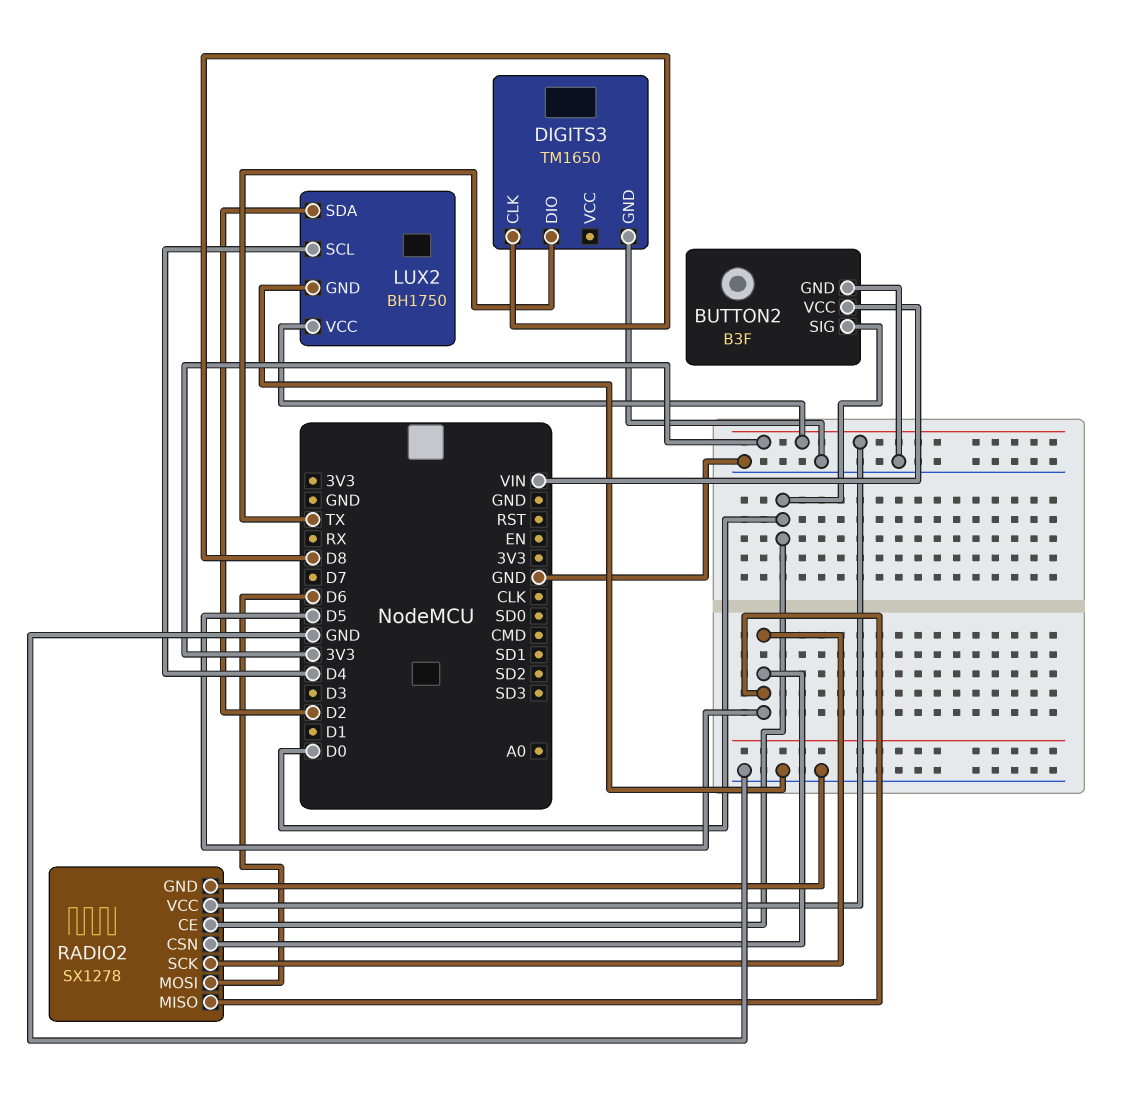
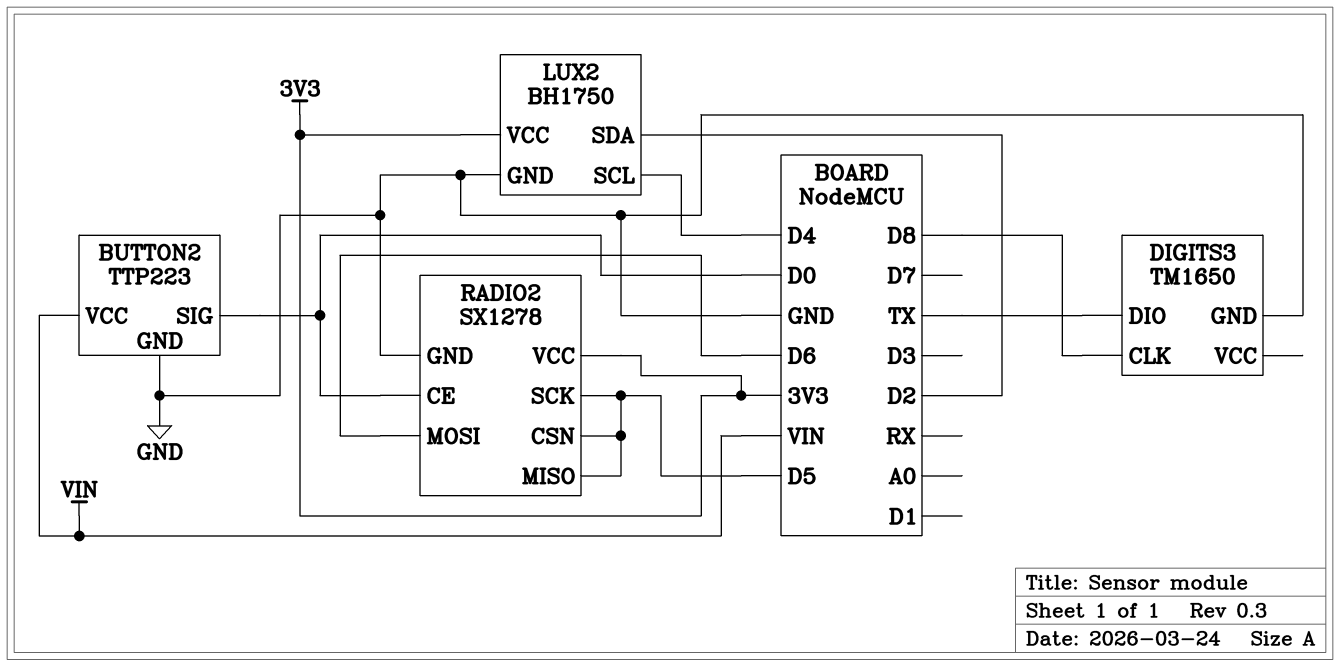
BUTTON2: B3F -> TTP223

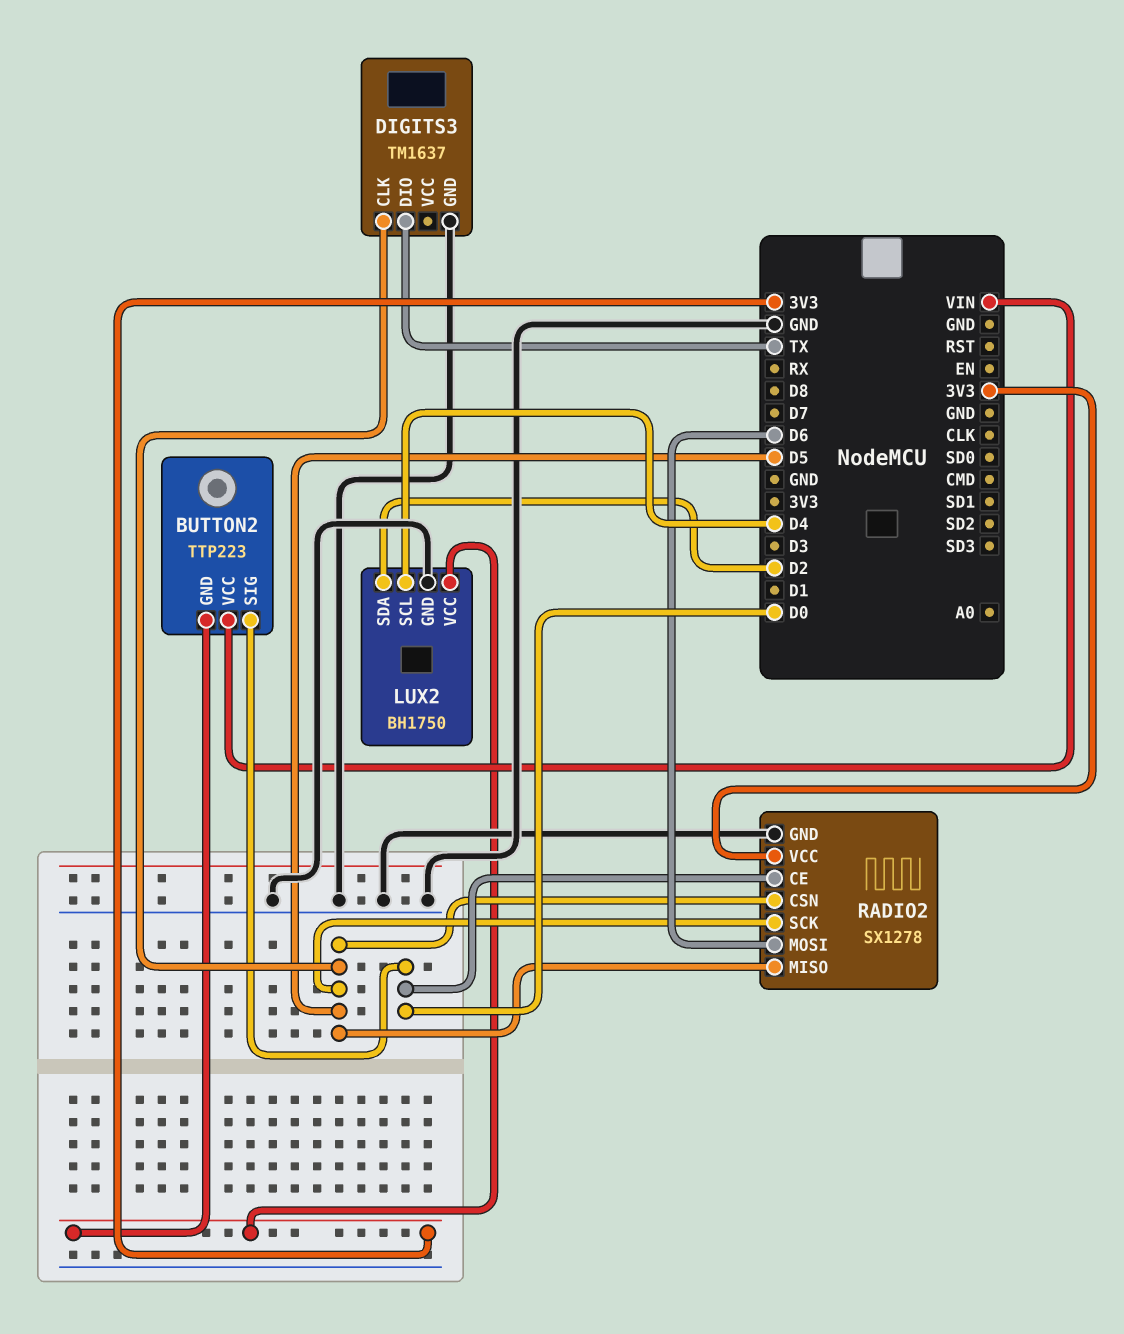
BUTTON2 pin GND: GND -> 3V3
DIGITS3: TM1650 -> TM1637
DIGITS3 pin CLK: D8 -> D5

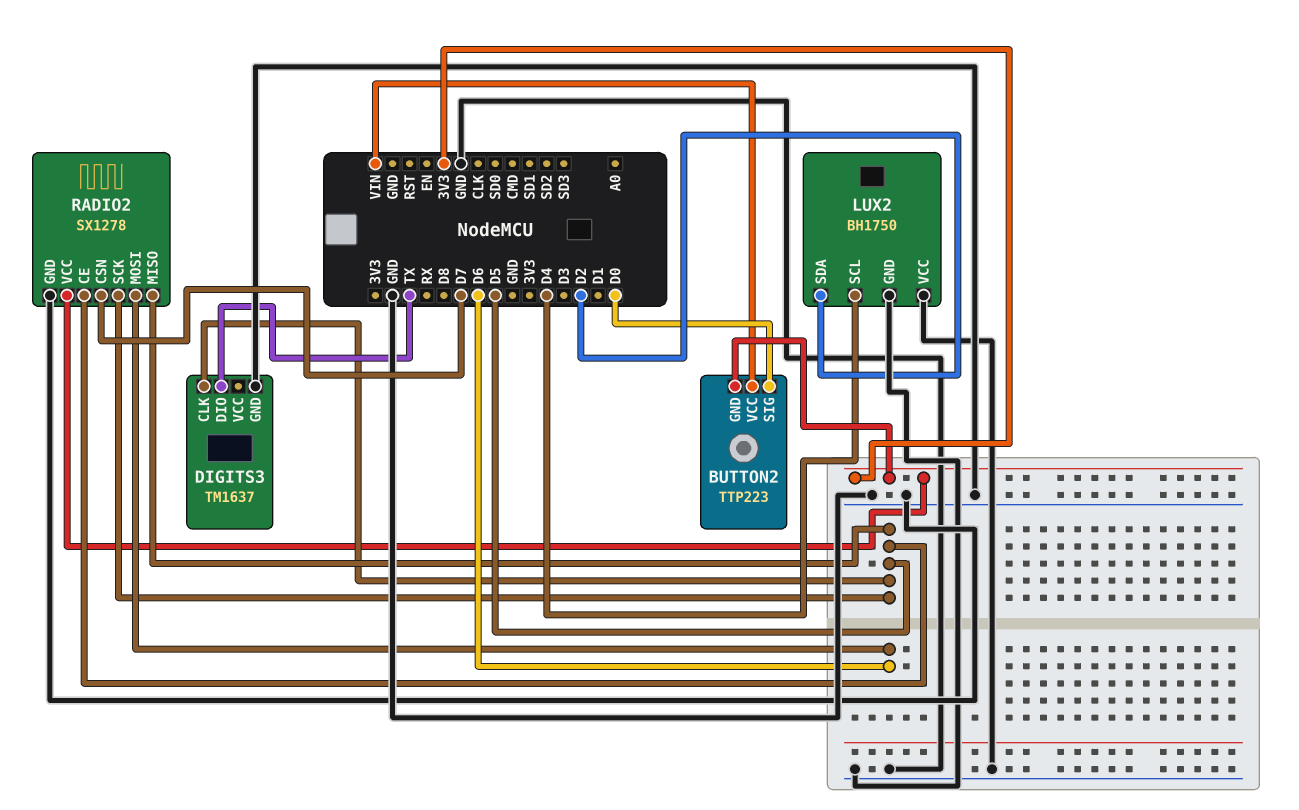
LUX2 pin VCC: 3V3 -> GND
RADIO2 pin CE: D0 -> D5
RADIO2 pin CSN: D5 -> D7

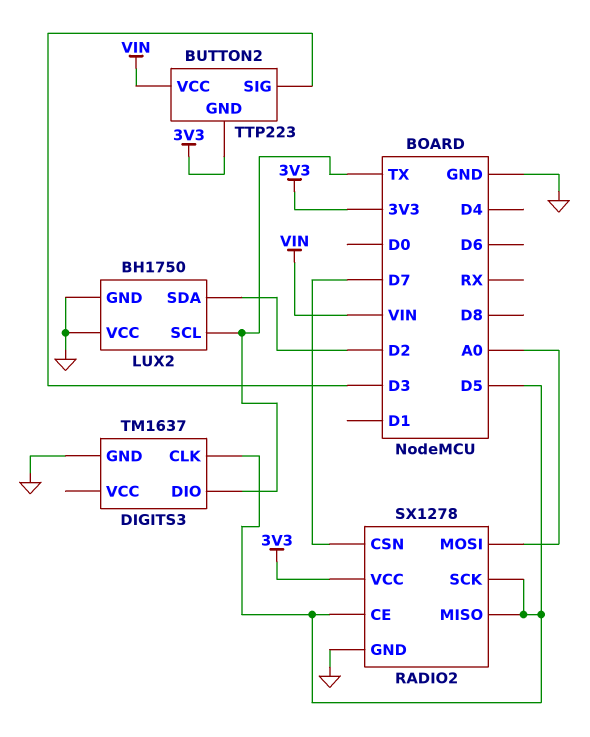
BUTTON2 pin SIG: D0 -> D3
LUX2 pin SCL: D4 -> TX
RADIO2 pin MOSI: D6 -> A0

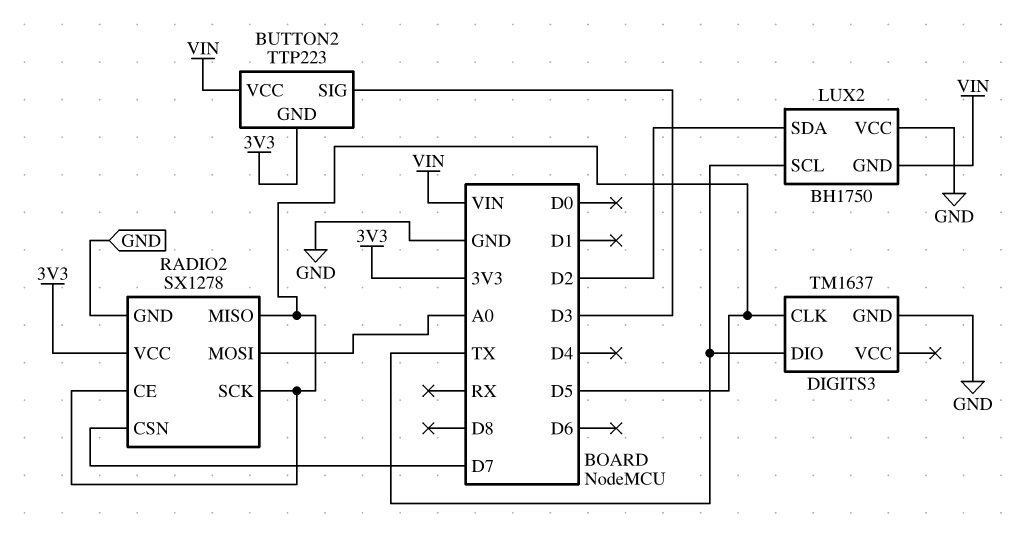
LUX2 pin GND: GND -> VIN

